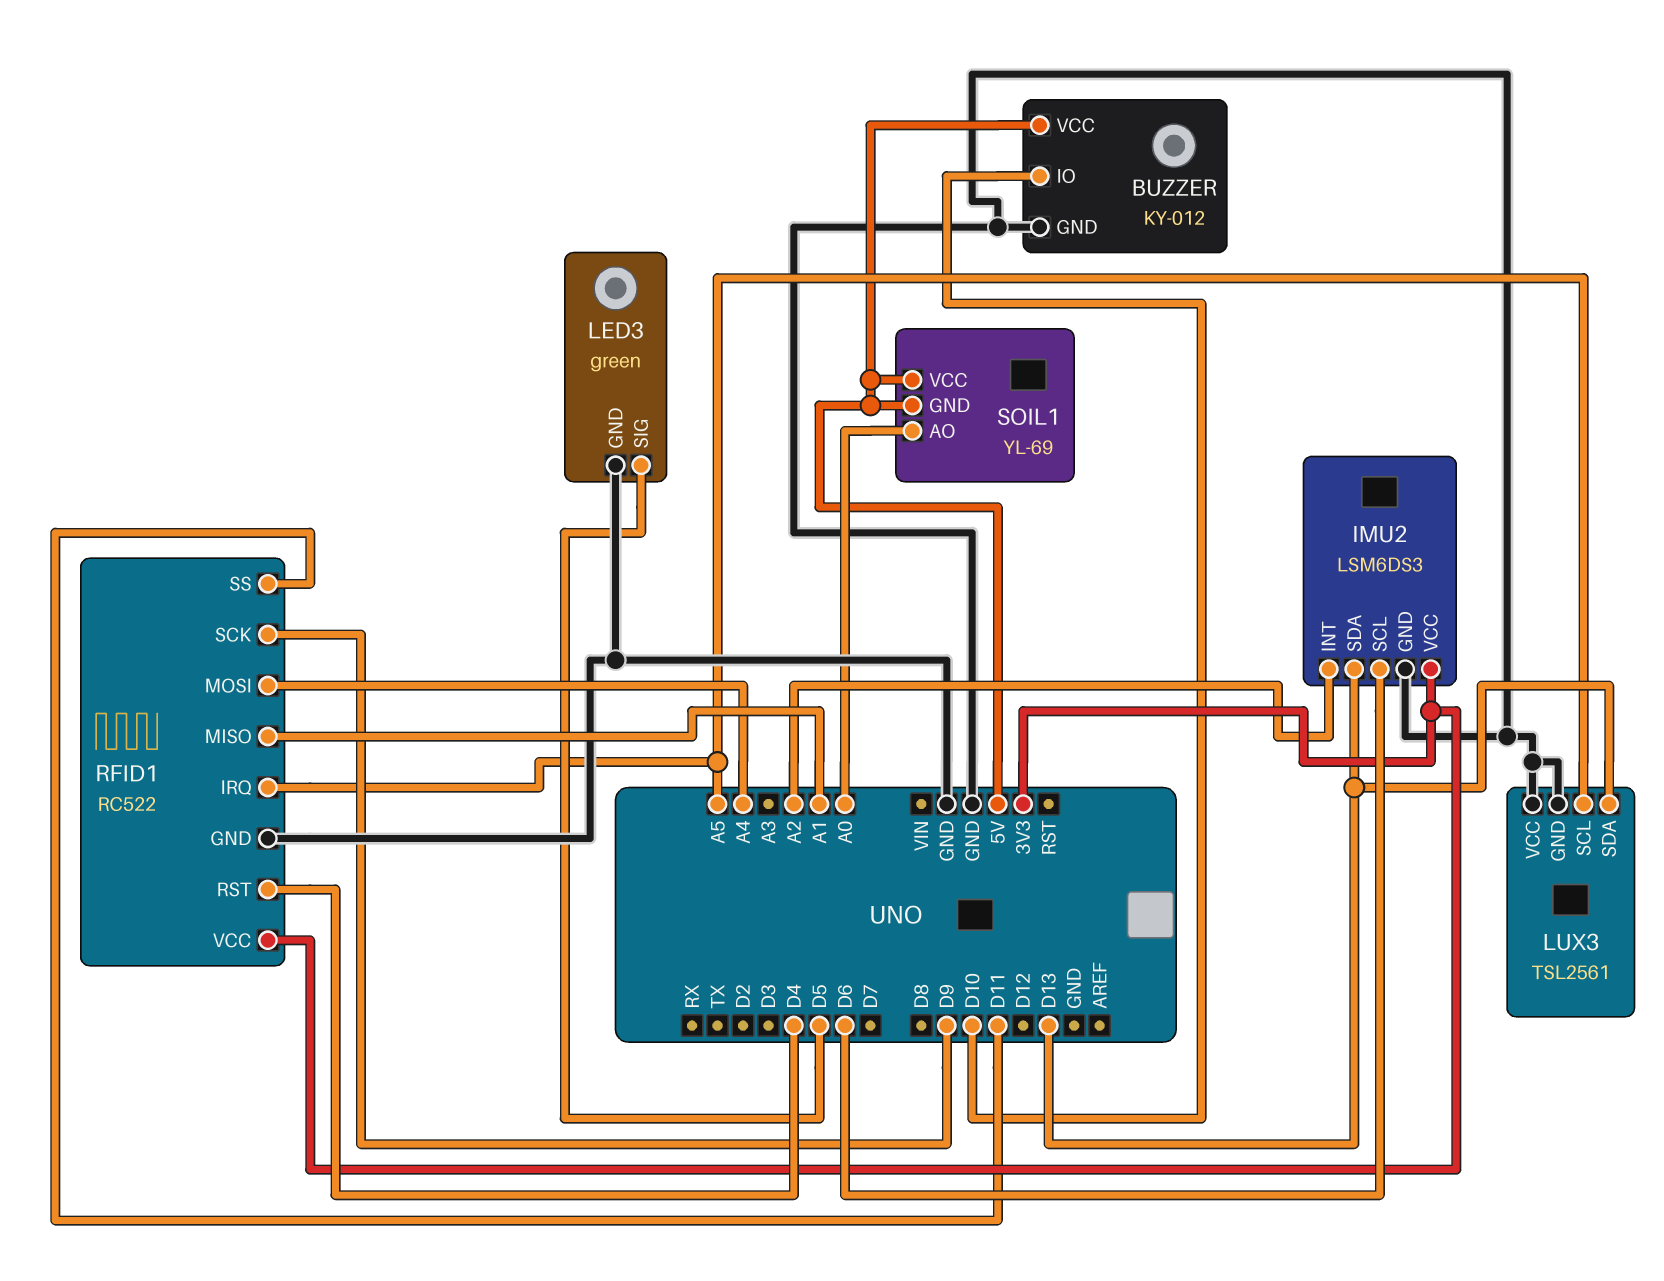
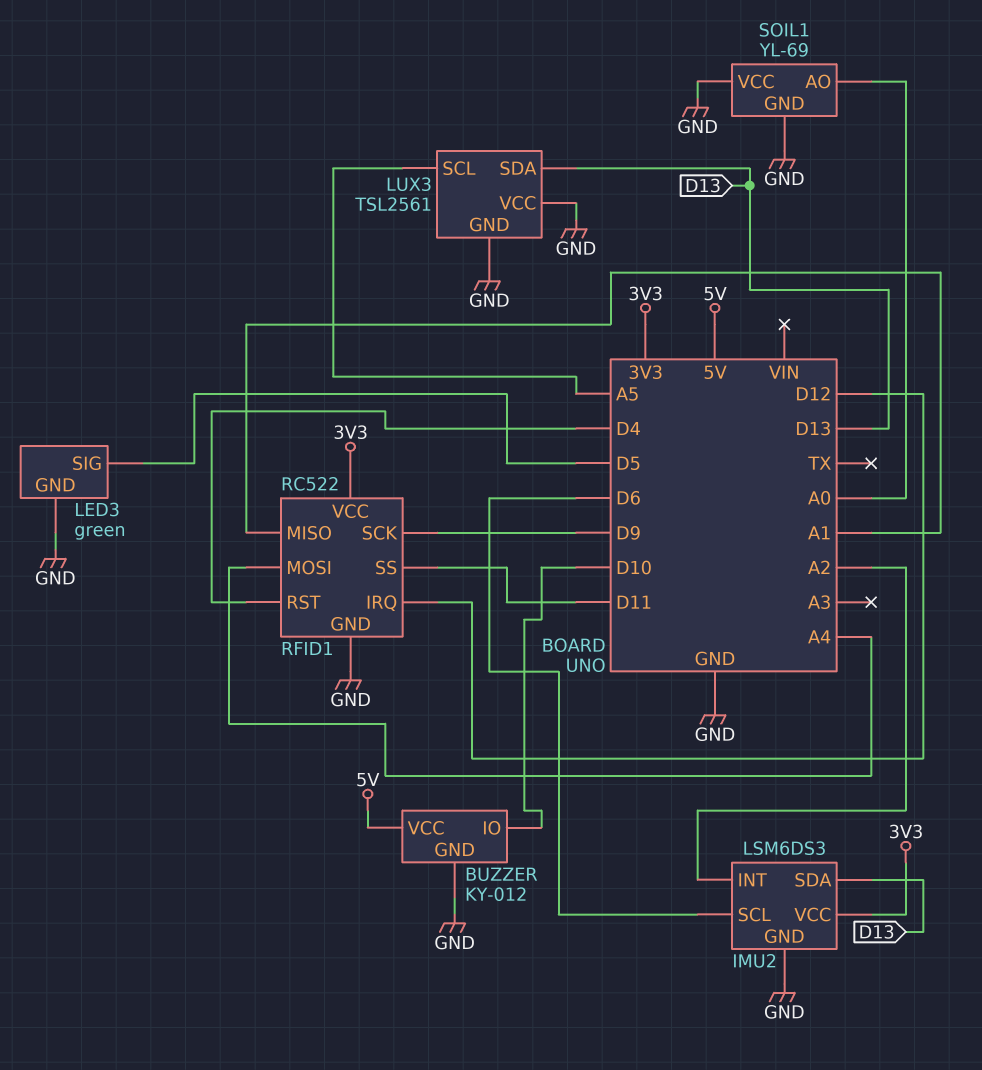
RFID1 pin IRQ: A5 -> D12
SOIL1 pin GND: 5V -> GND
SOIL1 pin VCC: 5V -> GND

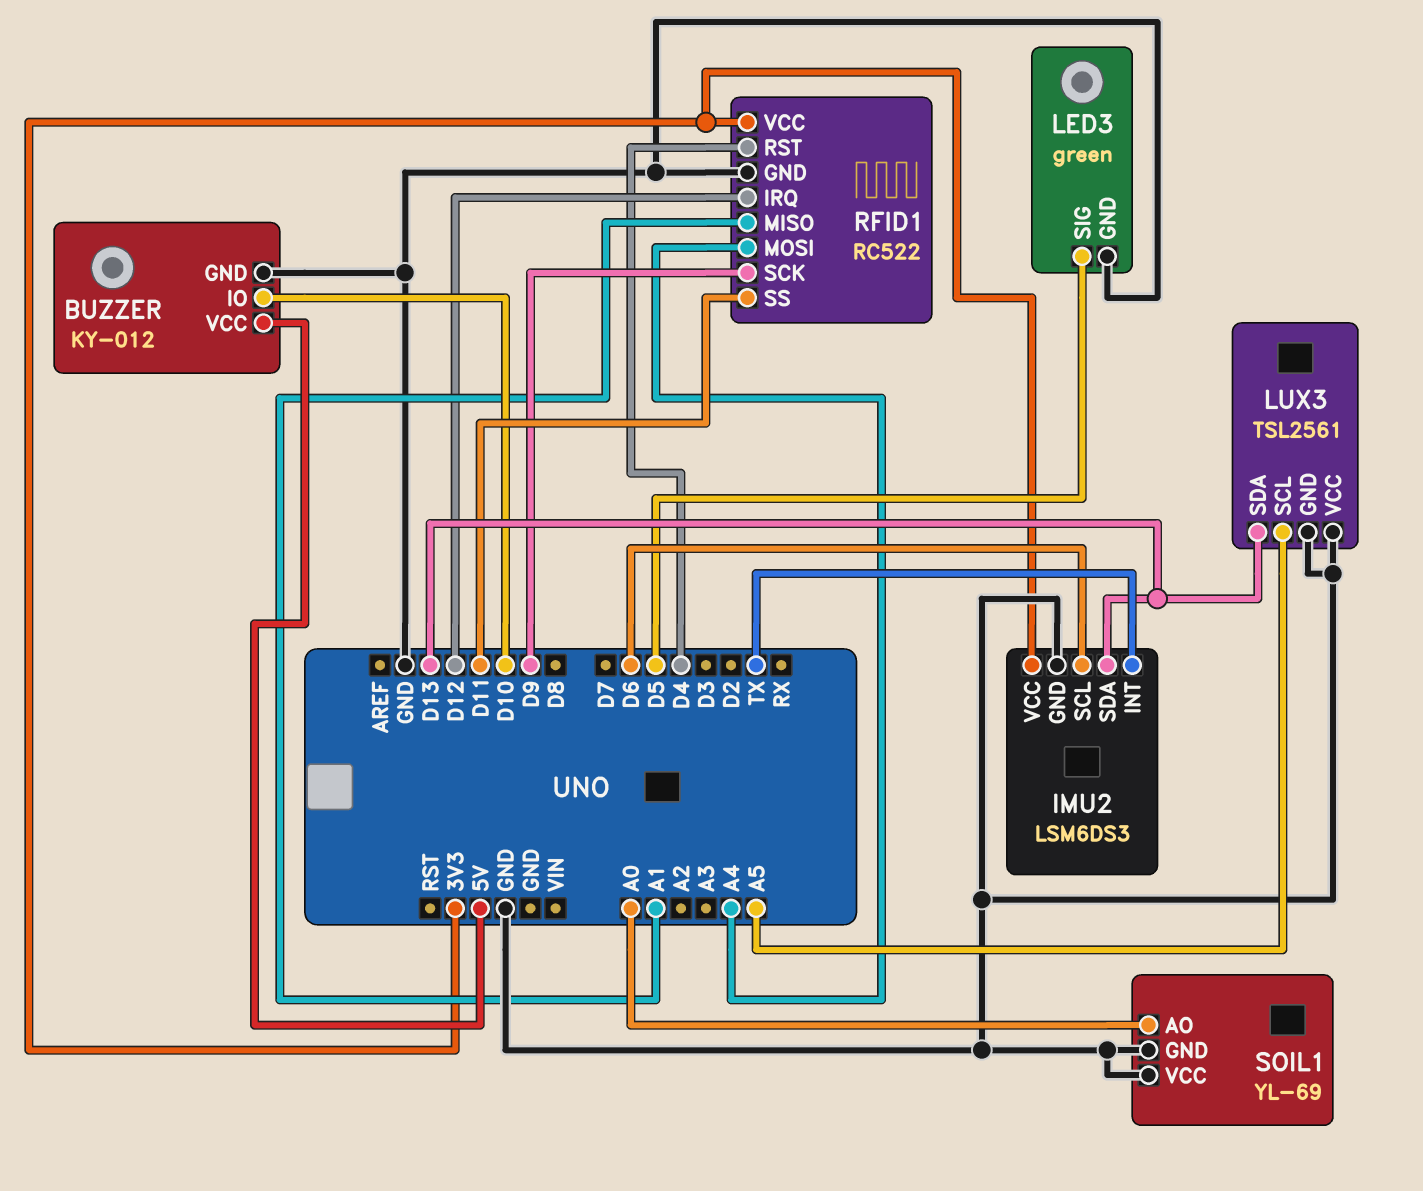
IMU2 pin INT: A2 -> TX

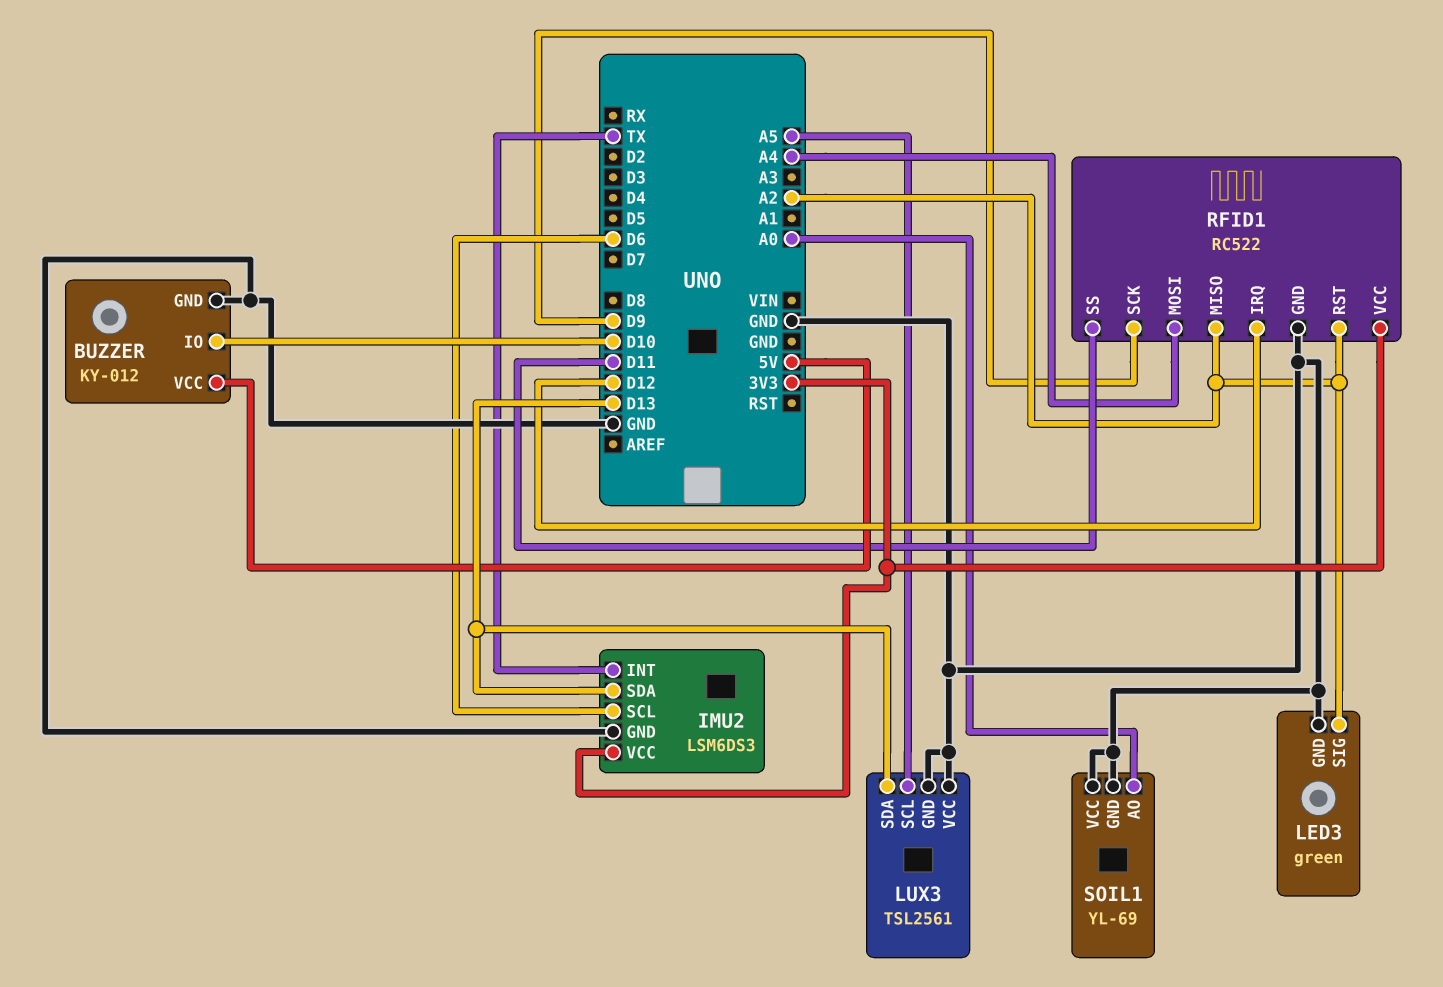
LED3 pin SIG: D5 -> A2
RFID1 pin MISO: A1 -> A2
RFID1 pin RST: D4 -> A2

